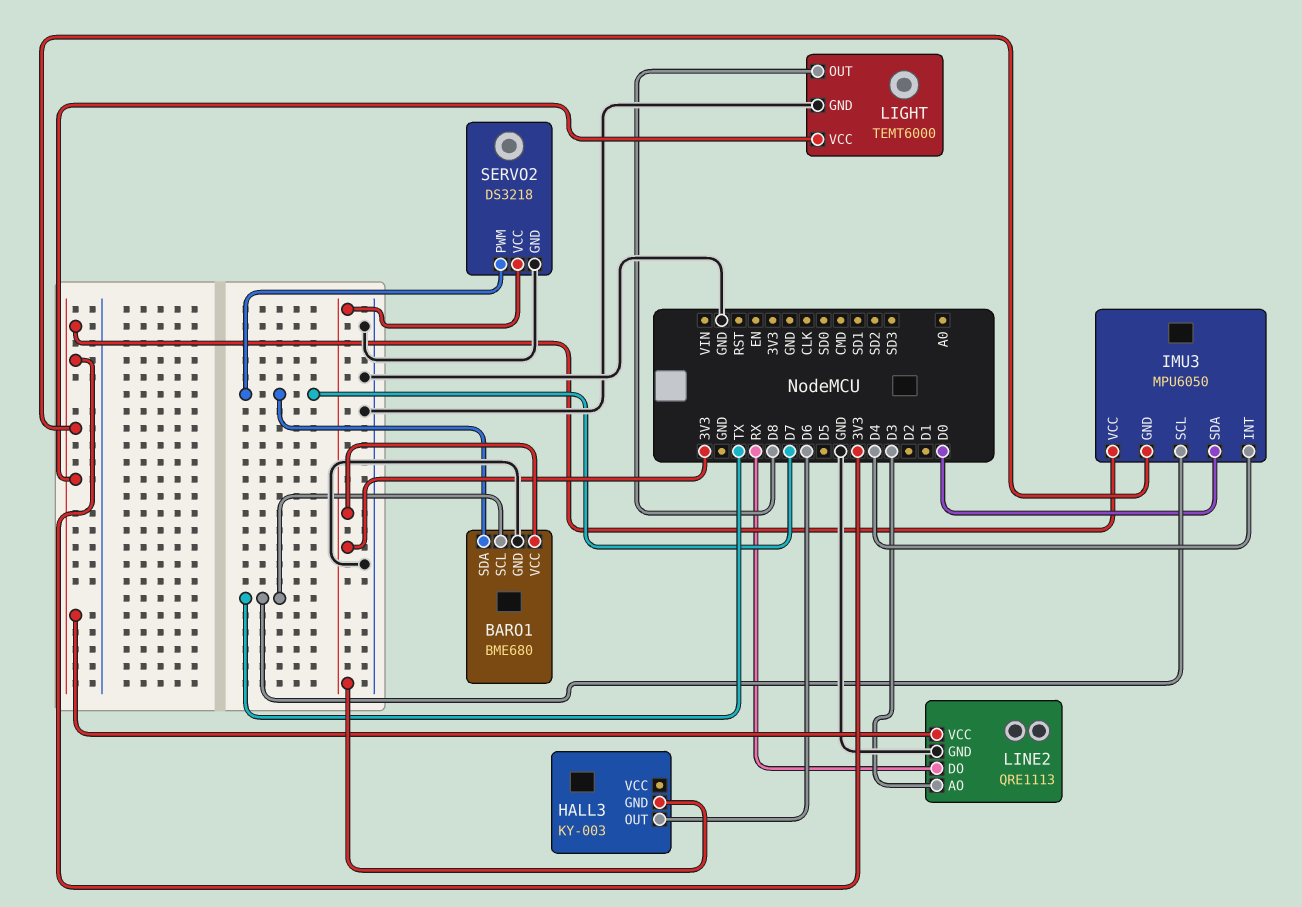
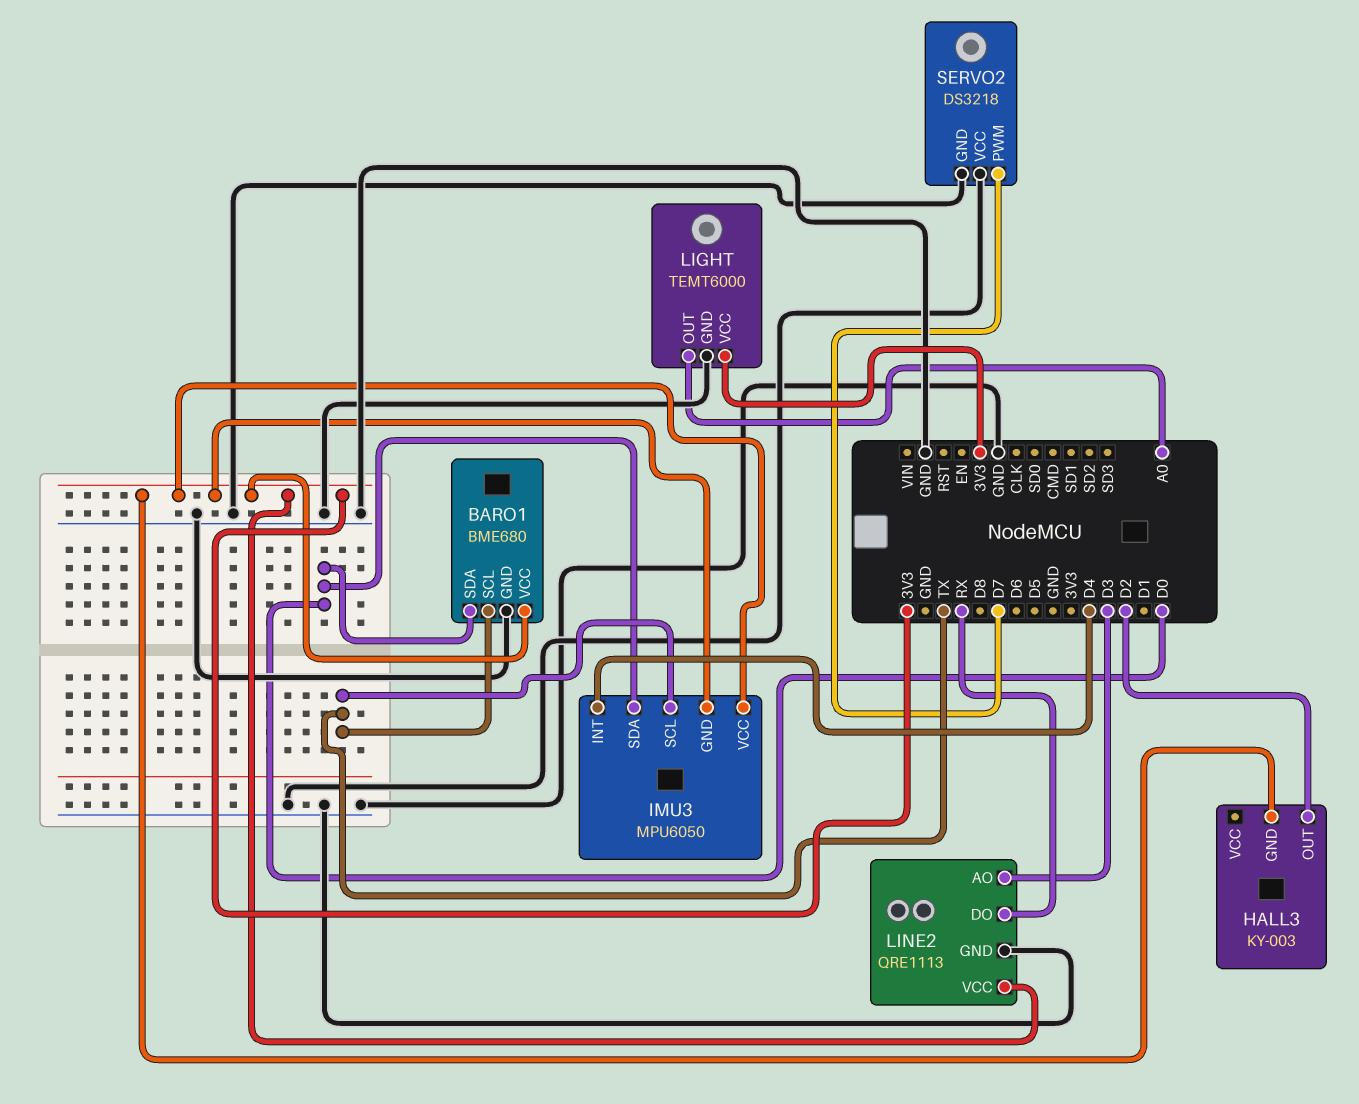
BARO1 pin SDA: D7 -> D0
HALL3 pin OUT: D6 -> D2
LIGHT pin OUT: D8 -> A0
SERVO2 pin VCC: 3V3 -> GND

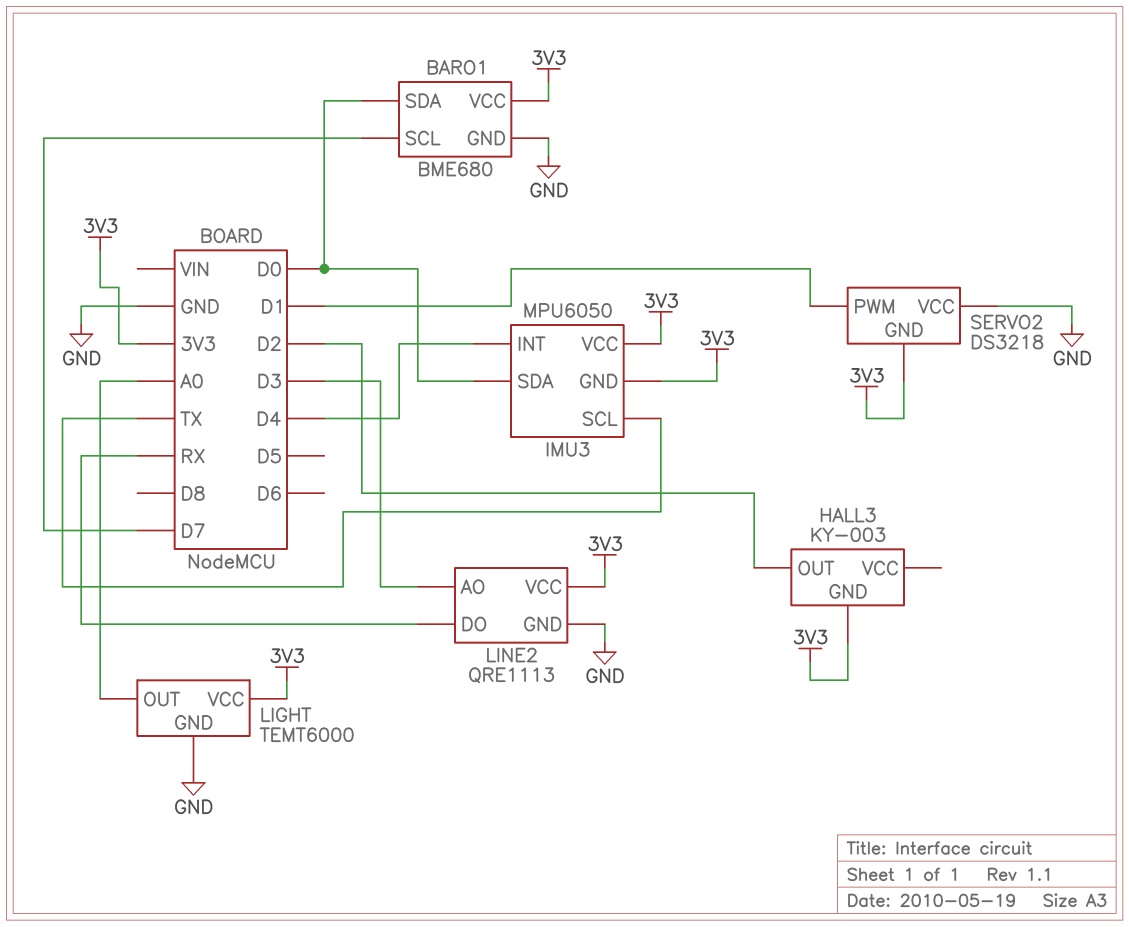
BARO1 pin SCL: TX -> D7
SERVO2 pin GND: GND -> 3V3
SERVO2 pin PWM: D7 -> D1

